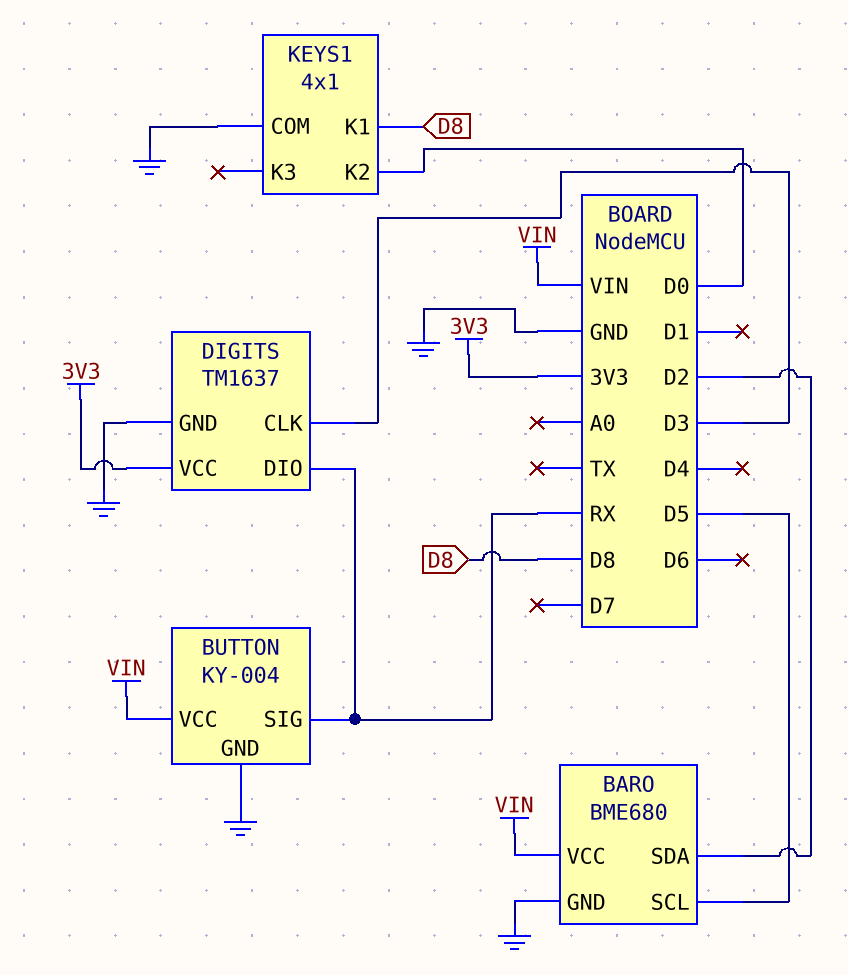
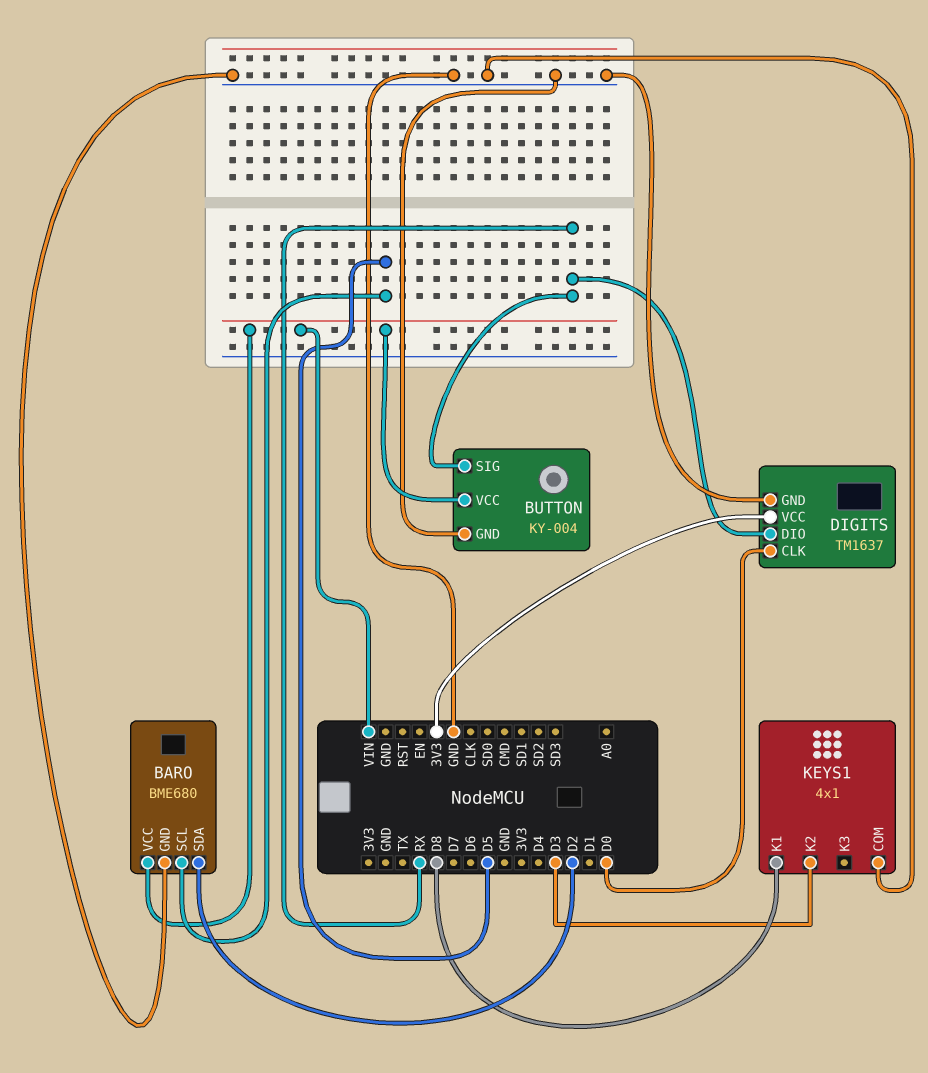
DIGITS pin CLK: D3 -> D0
KEYS1 pin K2: D0 -> D3

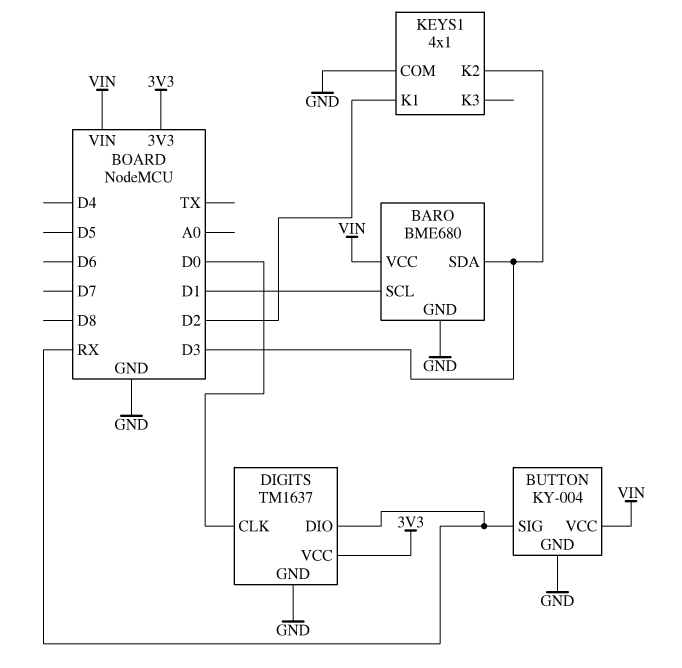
BARO pin SCL: D5 -> D1
BARO pin SDA: D2 -> D3
KEYS1 pin K1: D8 -> D2

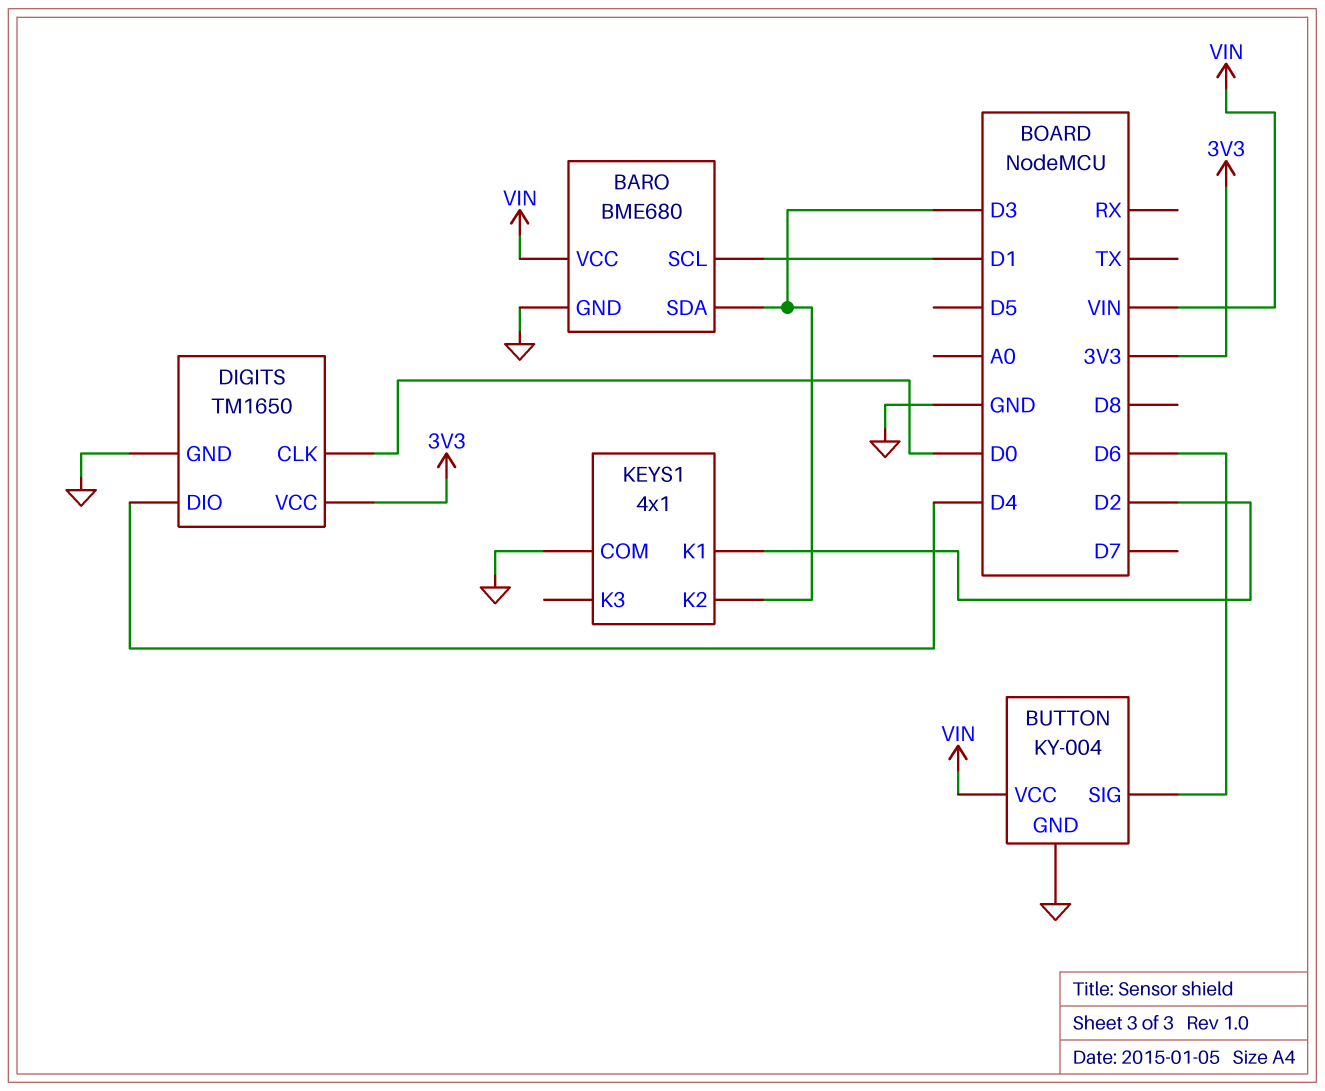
BUTTON pin SIG: RX -> D6
DIGITS: TM1637 -> TM1650
DIGITS pin DIO: RX -> D4

